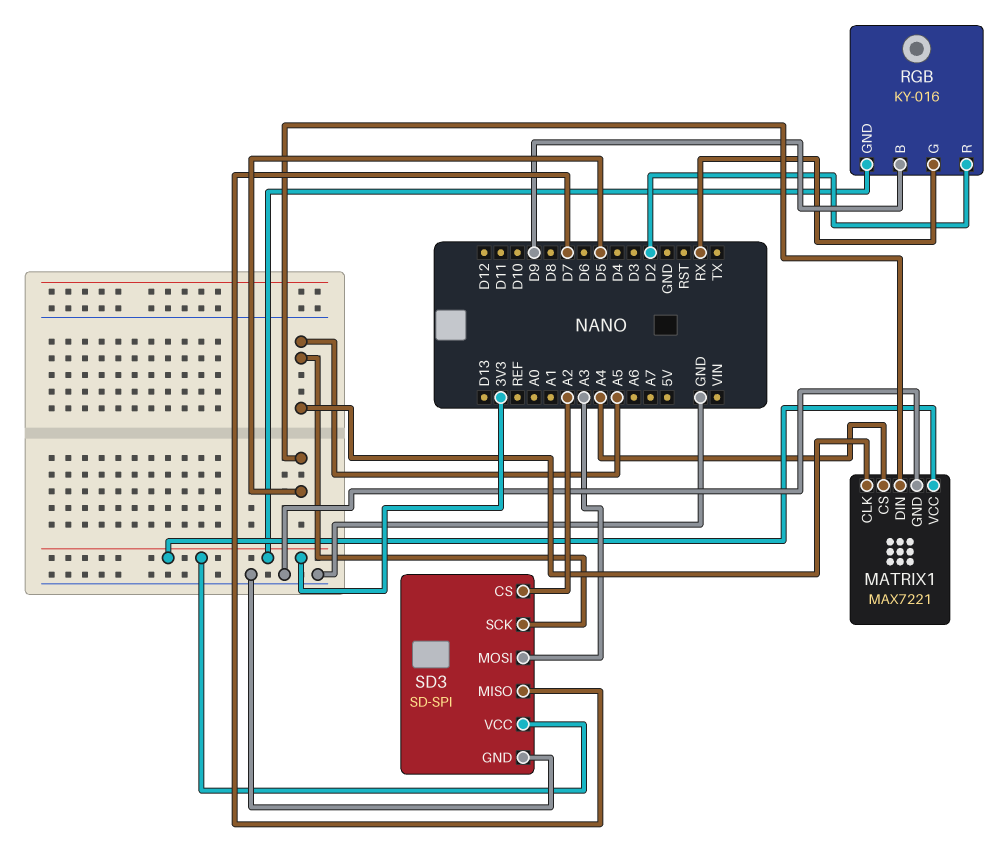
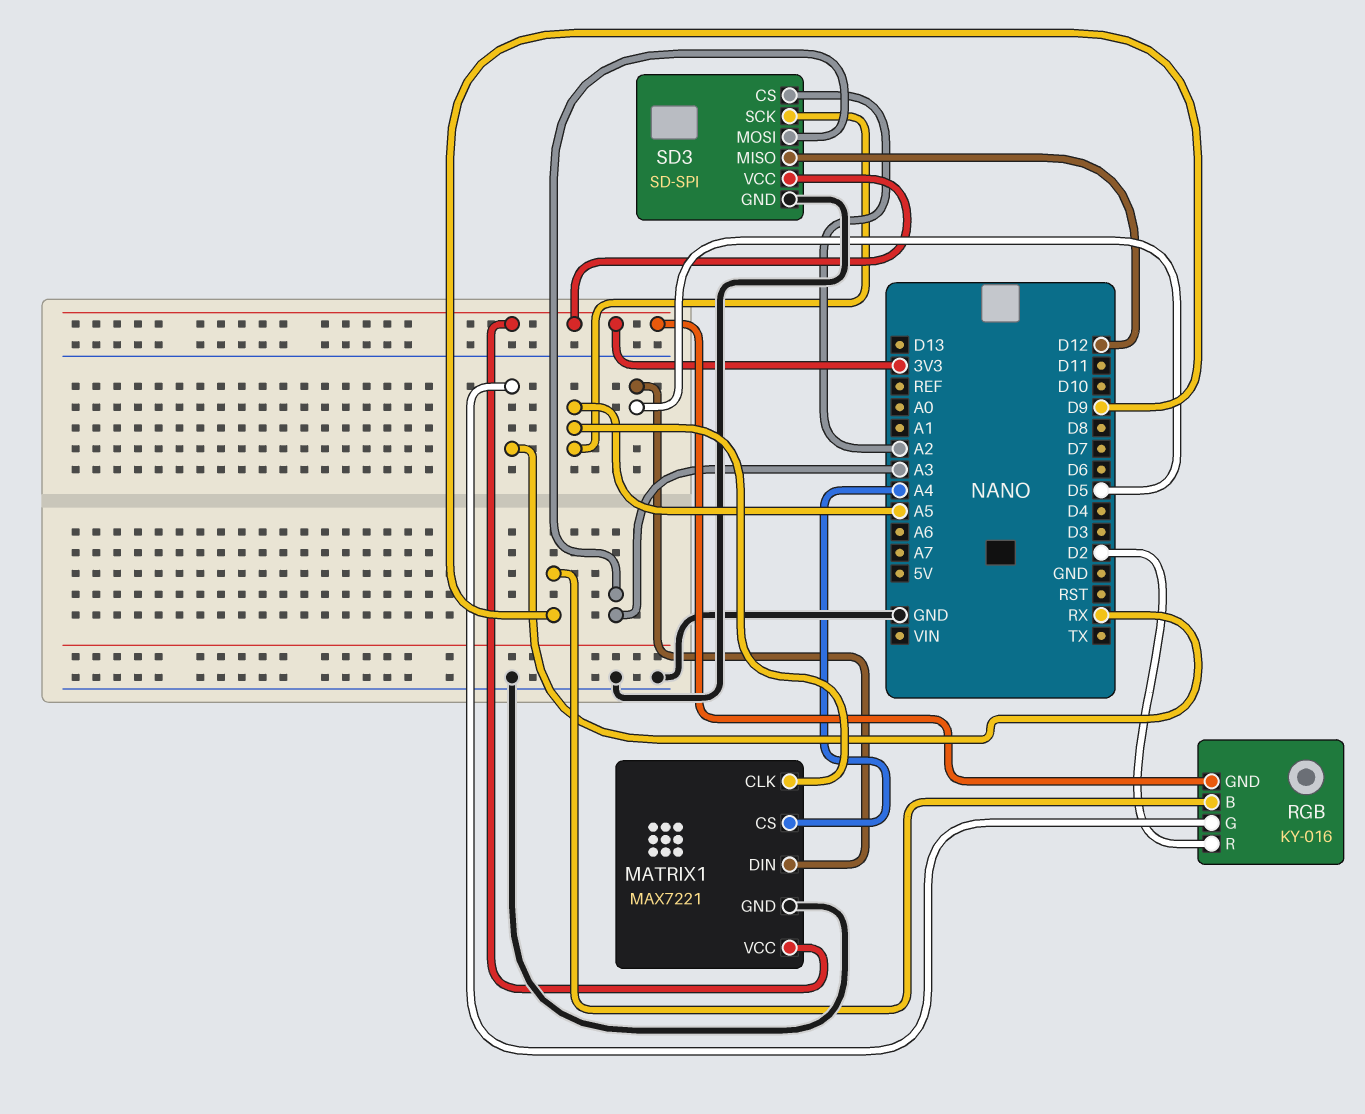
SD3 pin MISO: D7 -> D12

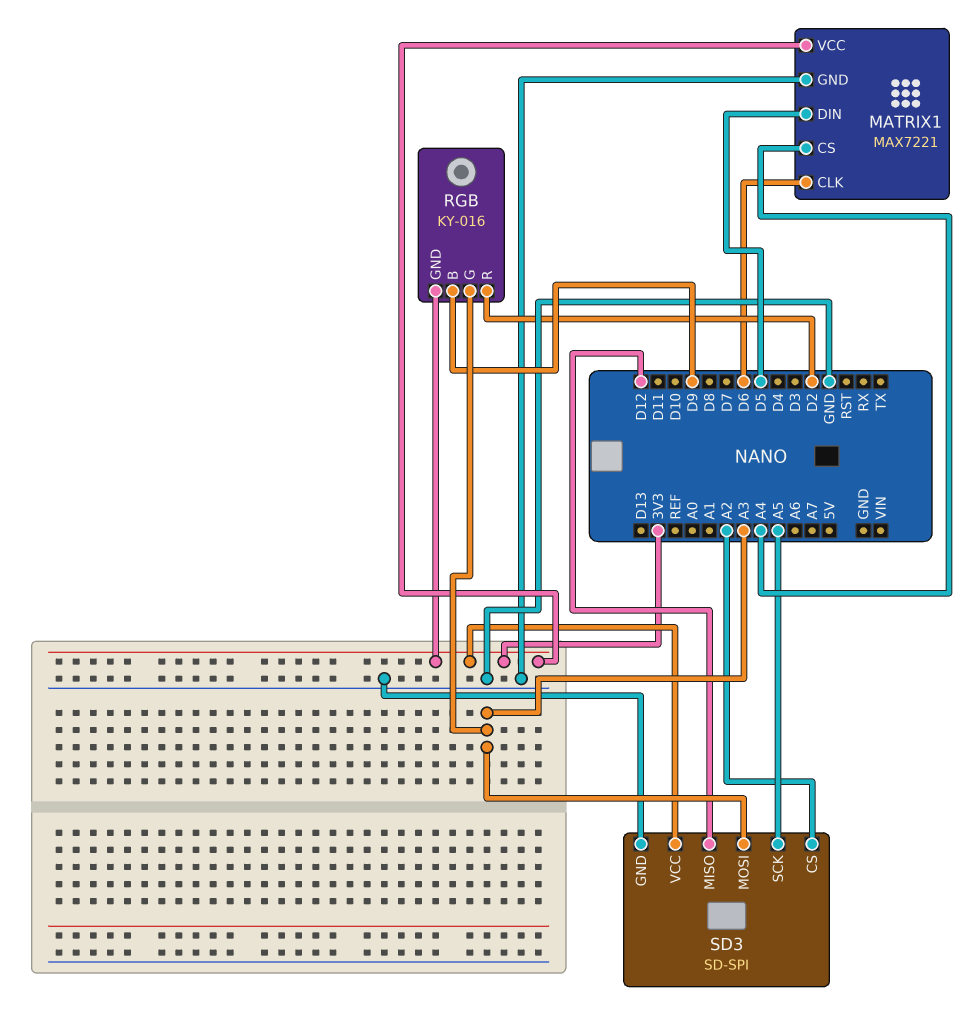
MATRIX1 pin CLK: A5 -> D6
RGB pin G: RX -> A3

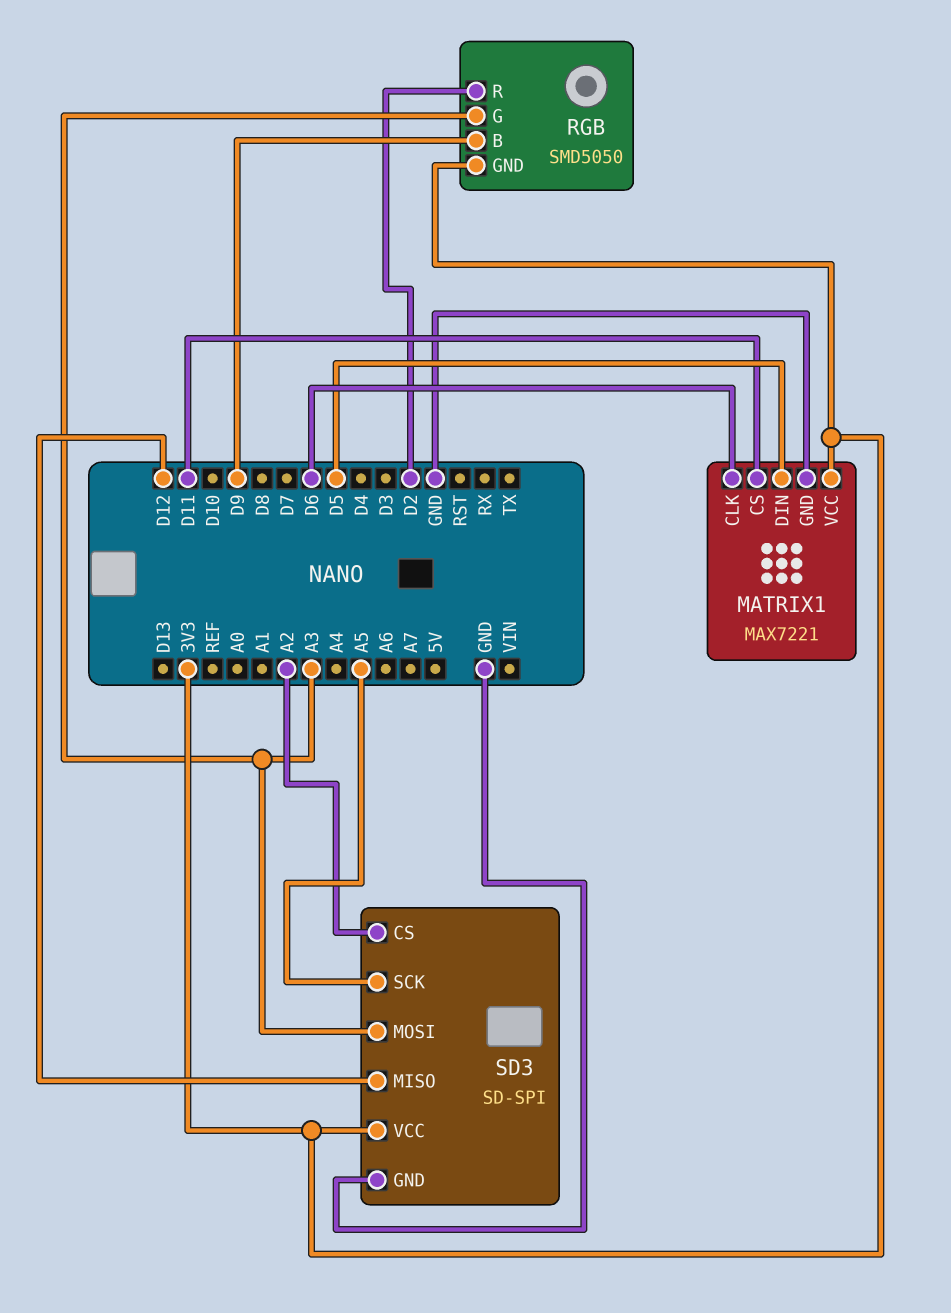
MATRIX1 pin CS: A4 -> D11
RGB: KY-016 -> SMD5050

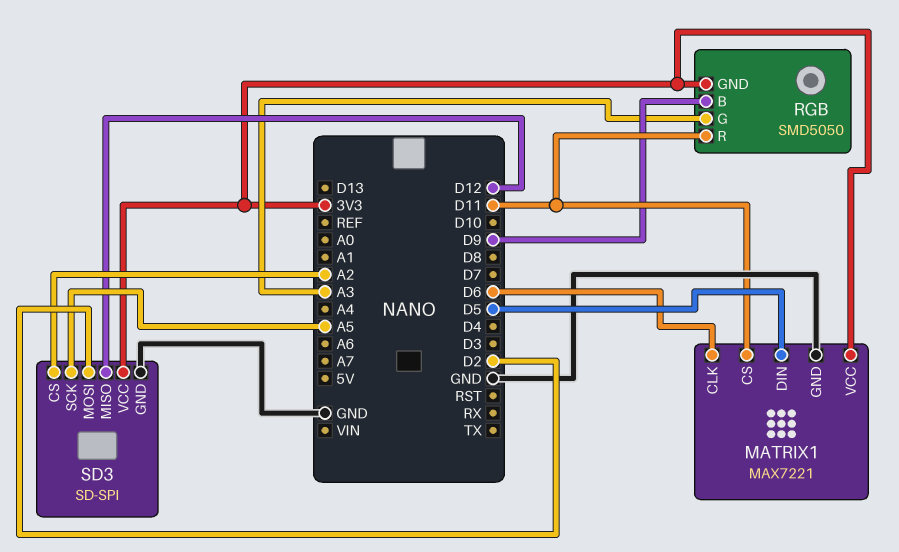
RGB pin R: D2 -> D11
SD3 pin MOSI: A3 -> D2

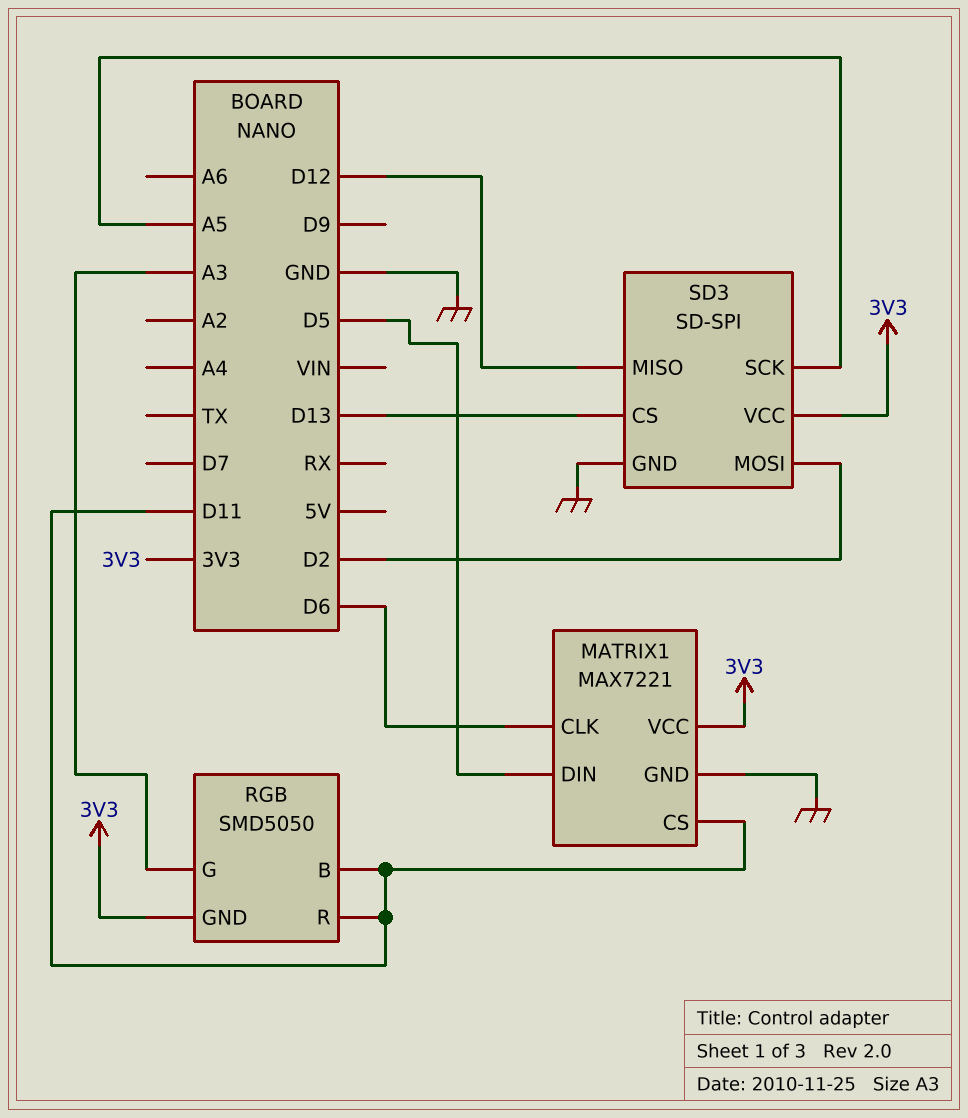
RGB pin B: D9 -> D11
SD3 pin CS: A2 -> D13

